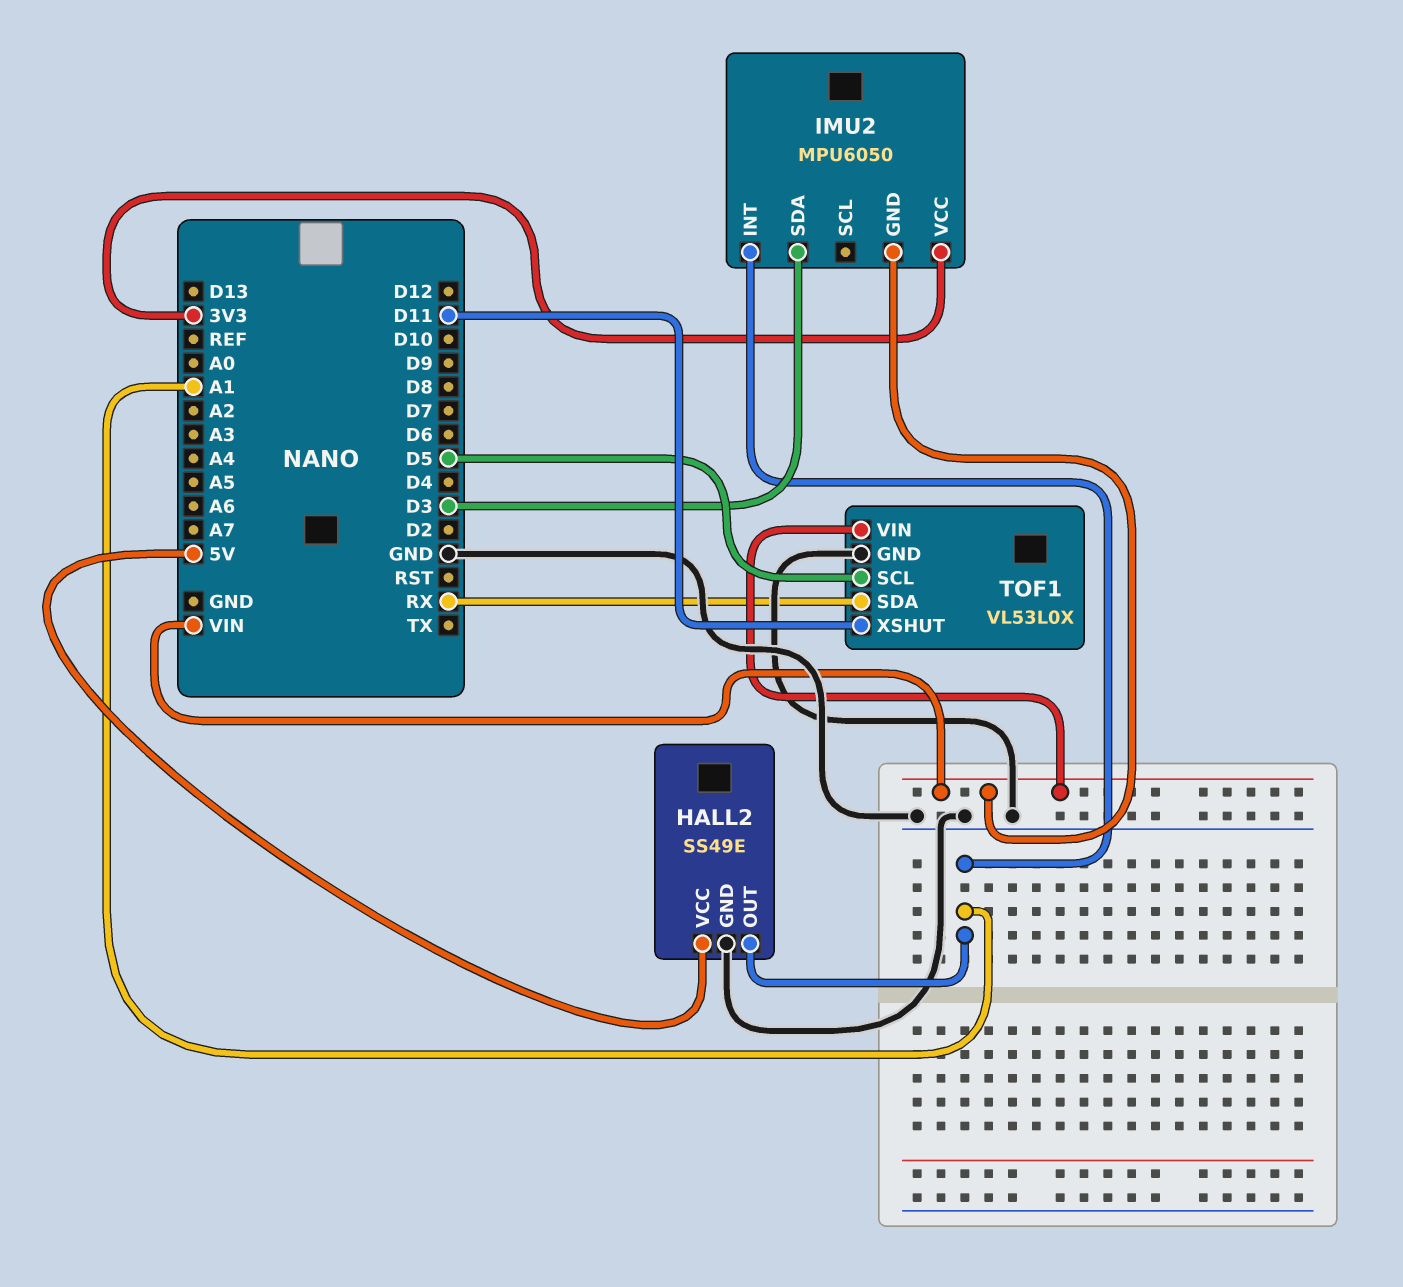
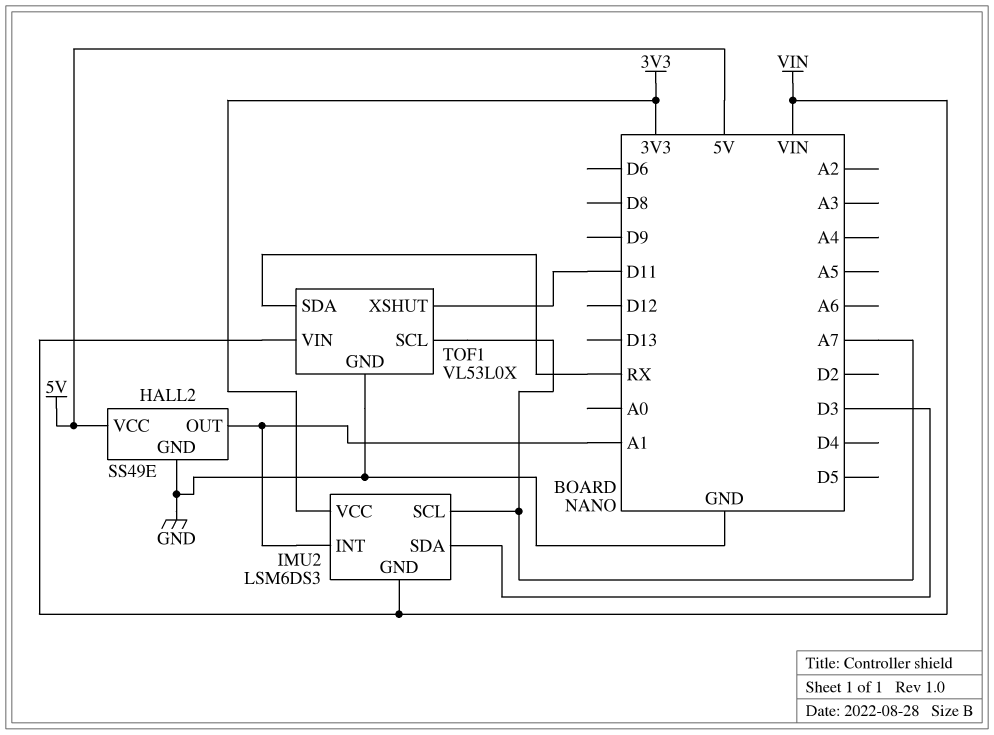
IMU2: MPU6050 -> LSM6DS3
IMU2 pin SCL: none -> A7
TOF1 pin SCL: D5 -> A7

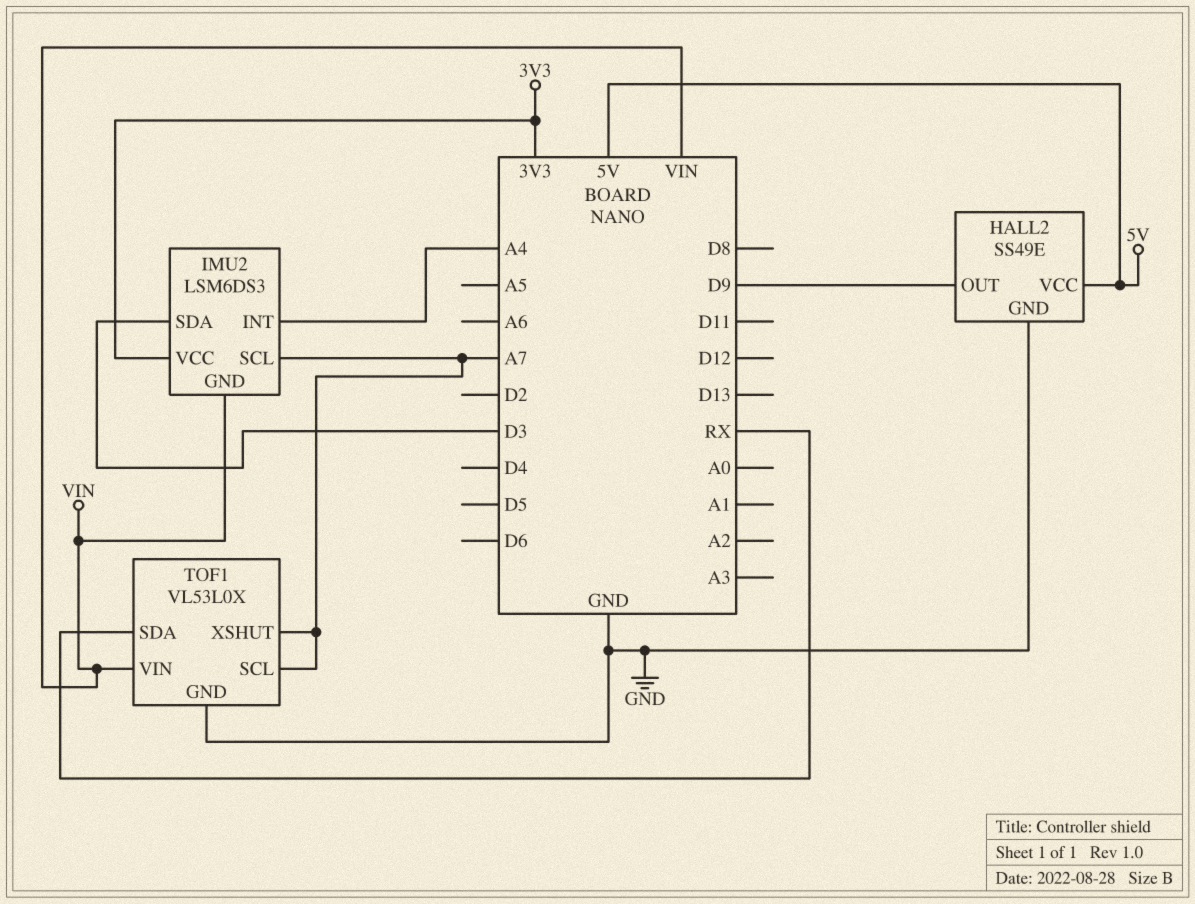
HALL2 pin OUT: A1 -> D9
IMU2 pin INT: A1 -> A4
TOF1 pin XSHUT: D11 -> A7

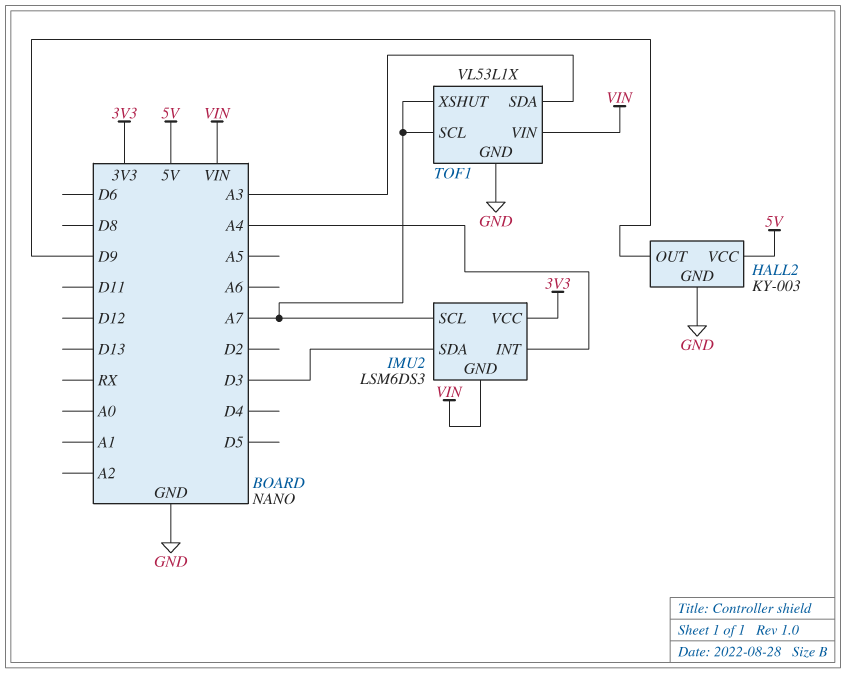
HALL2: SS49E -> KY-003
TOF1: VL53L0X -> VL53L1X
TOF1 pin SDA: RX -> A3

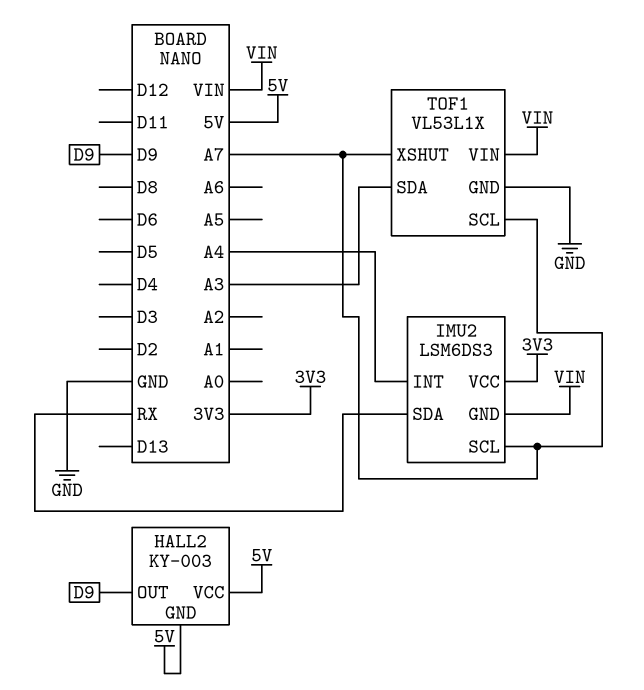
HALL2 pin GND: GND -> 5V
IMU2 pin SDA: D3 -> RX

